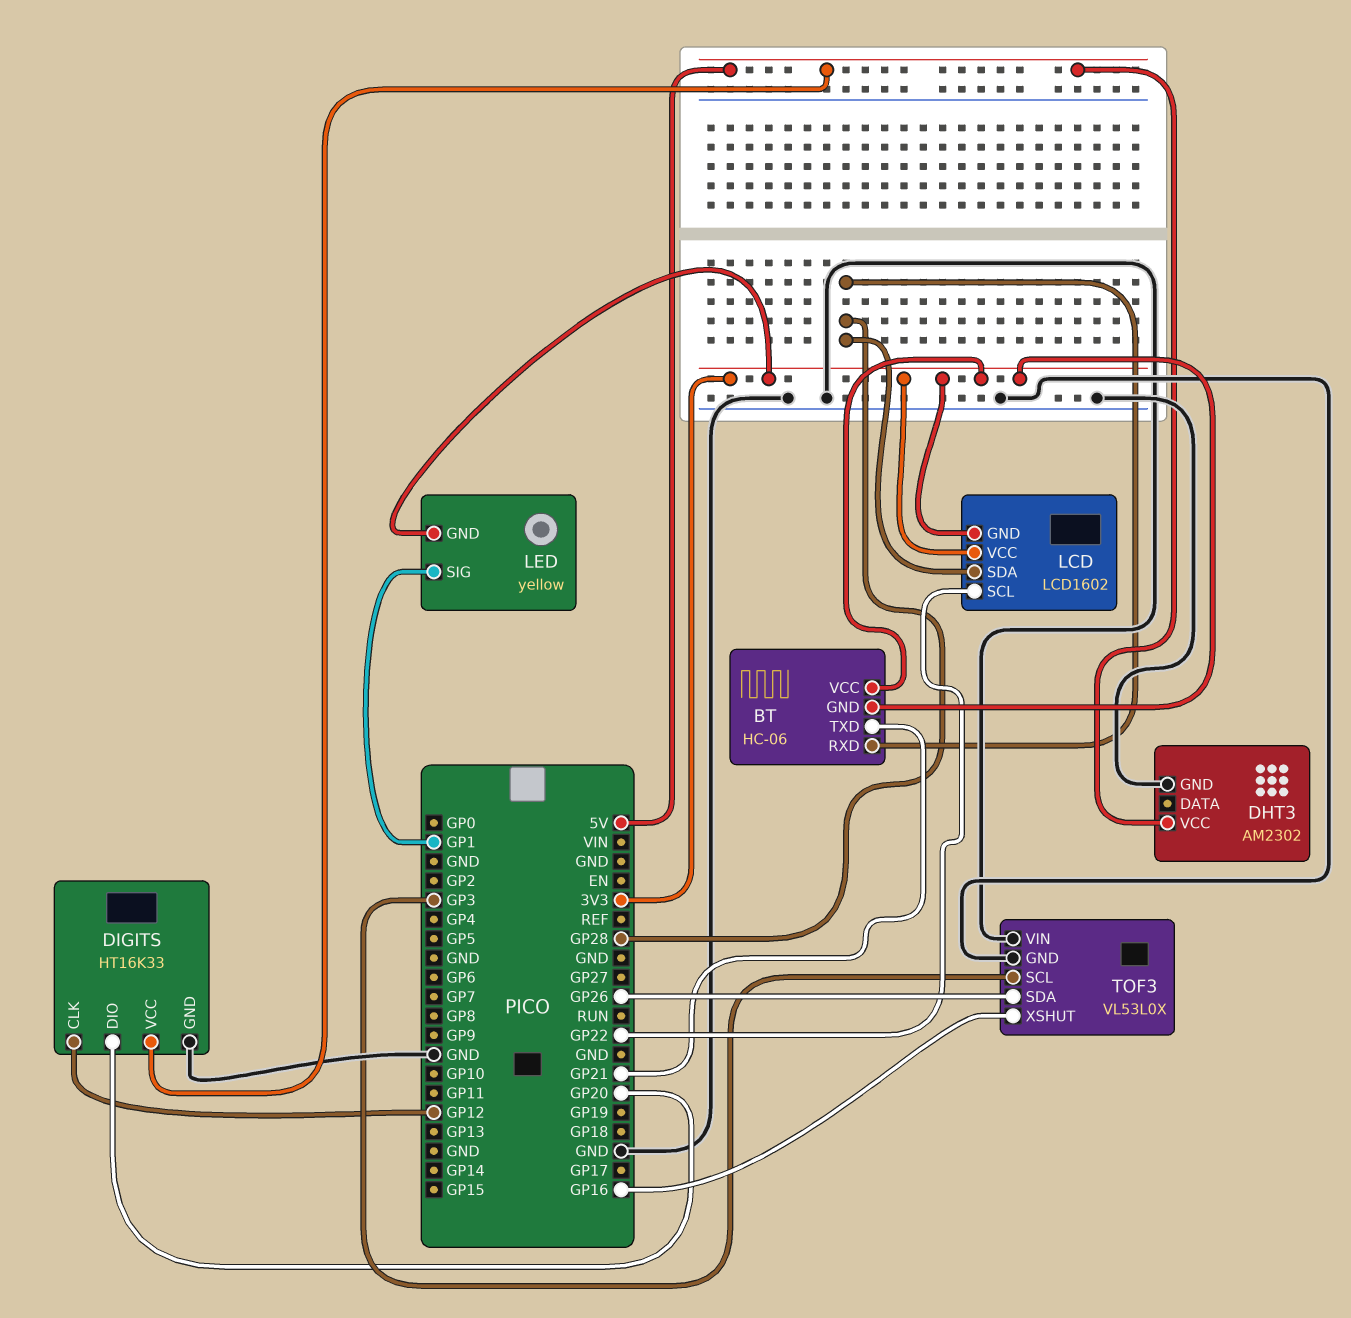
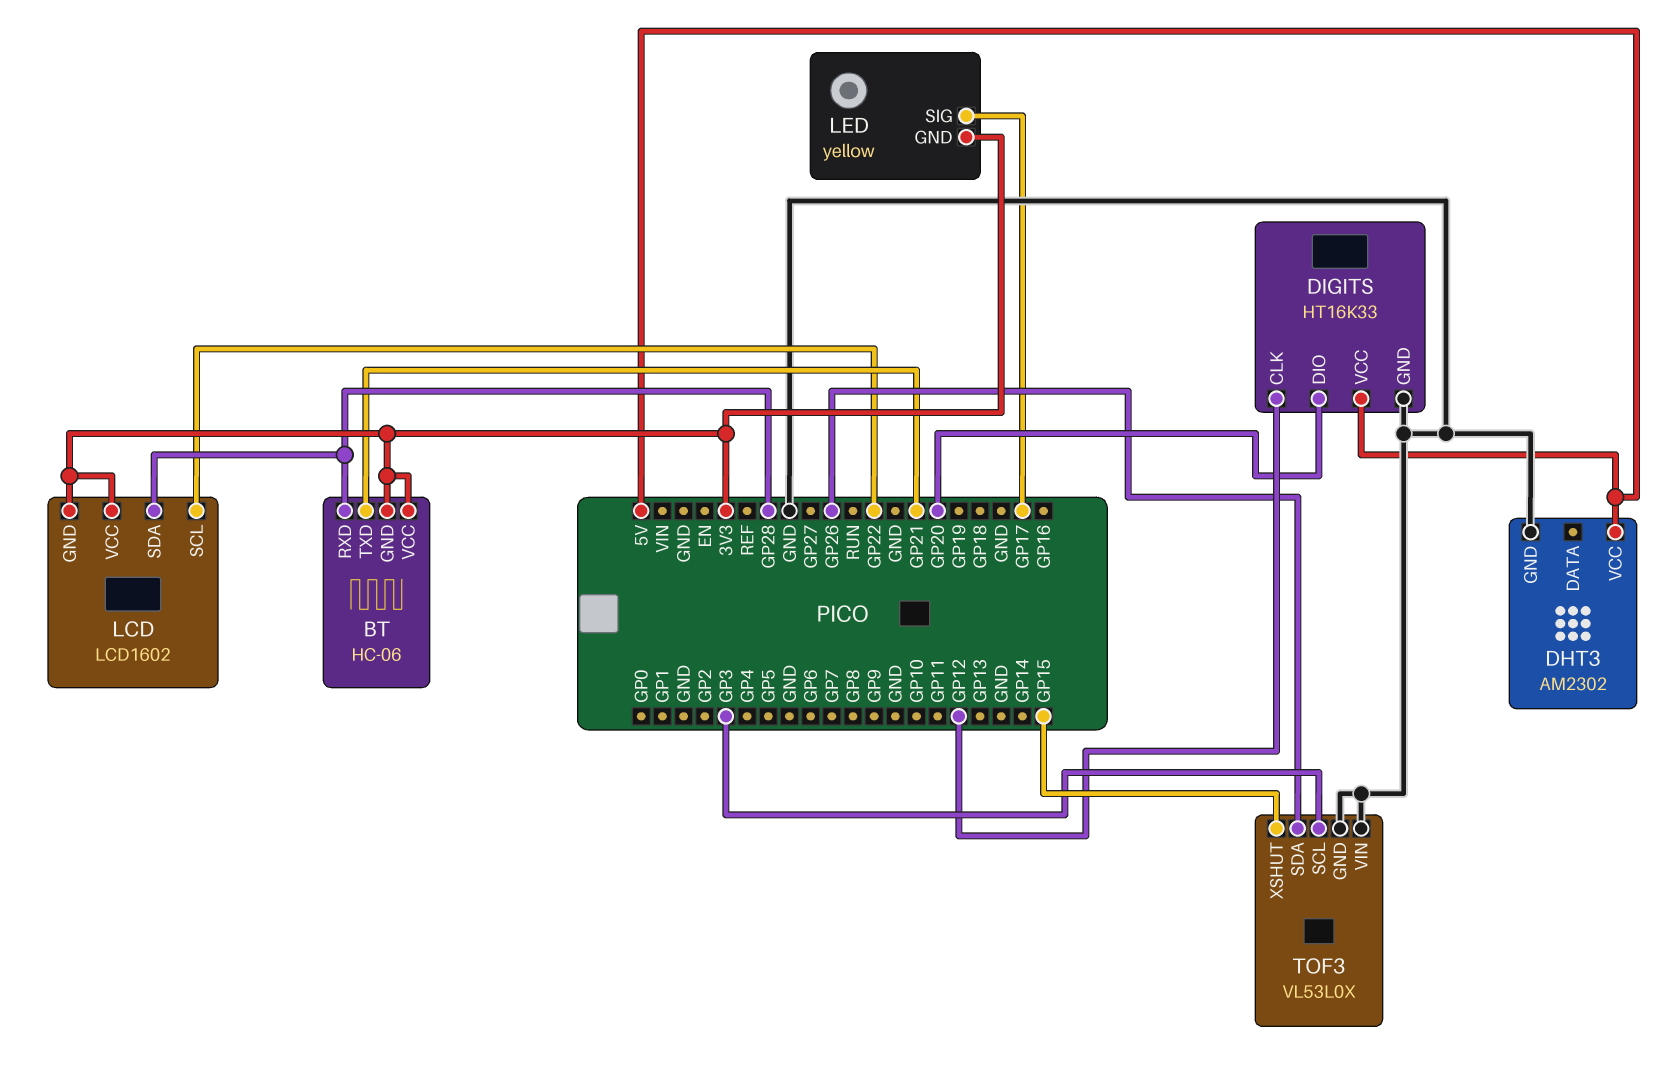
LED pin SIG: GP1 -> GP17
TOF3 pin XSHUT: GP16 -> GP15

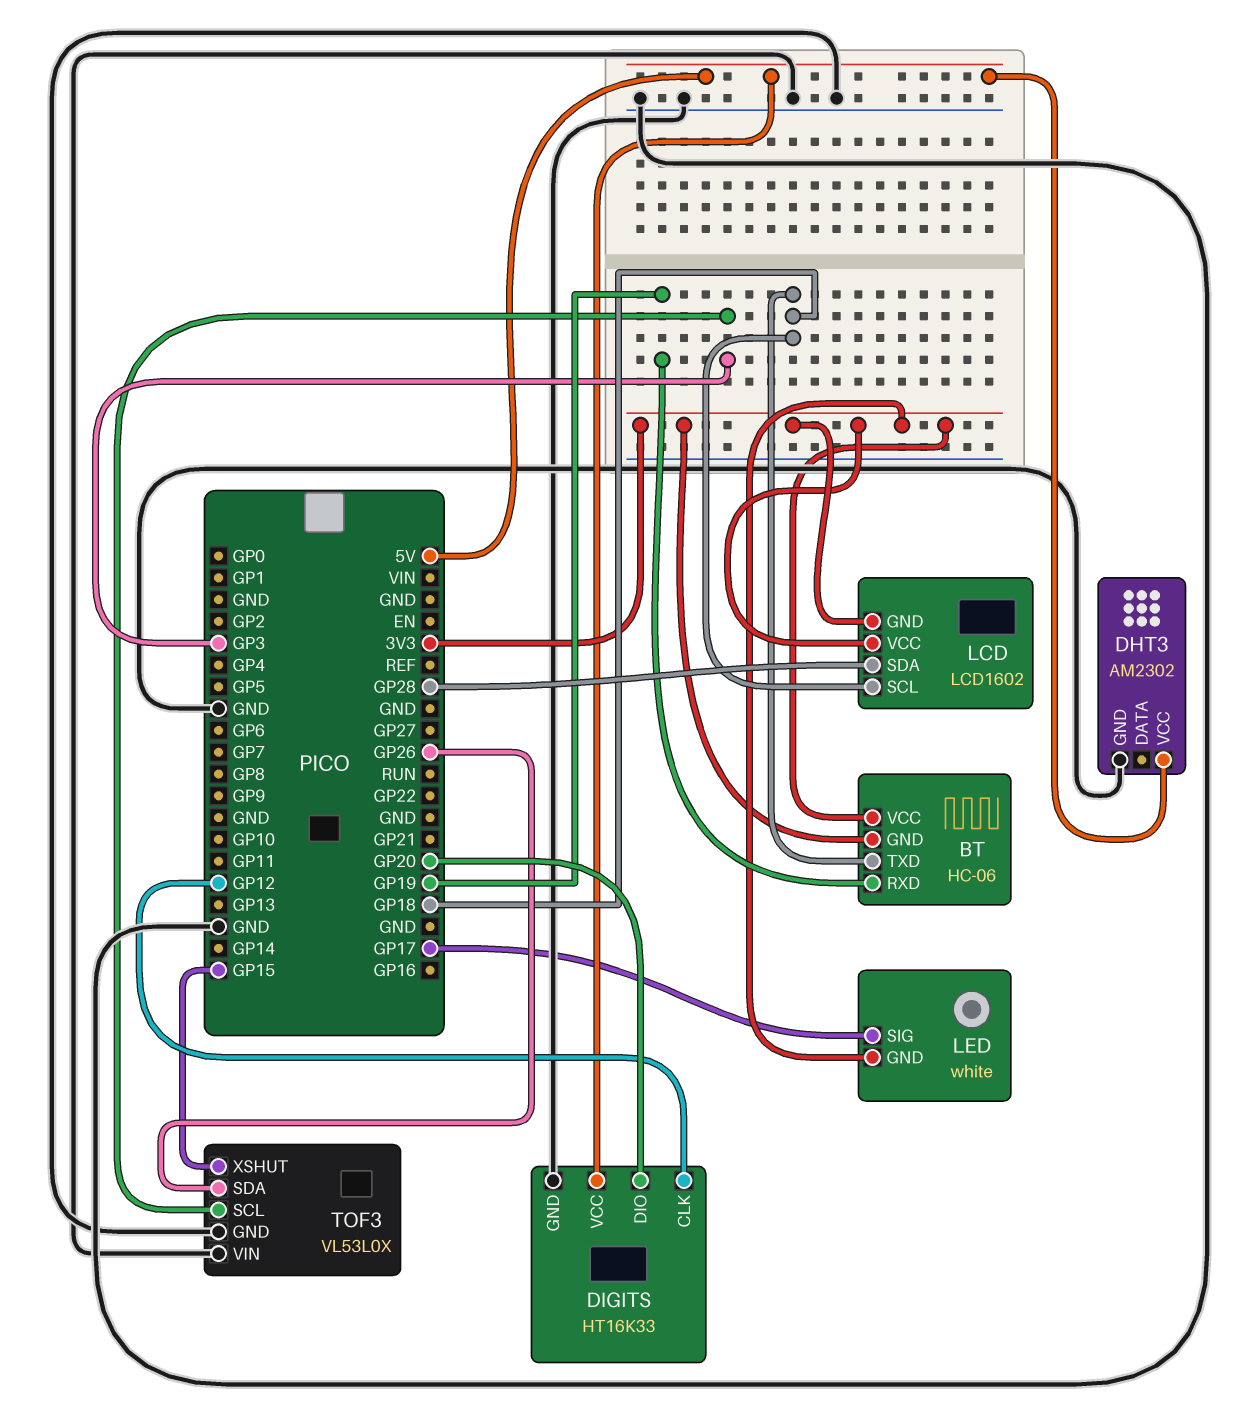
BT pin RXD: GP28 -> GP19
BT pin TXD: GP21 -> GP18
LCD pin SCL: GP22 -> GP18
LED: yellow -> white

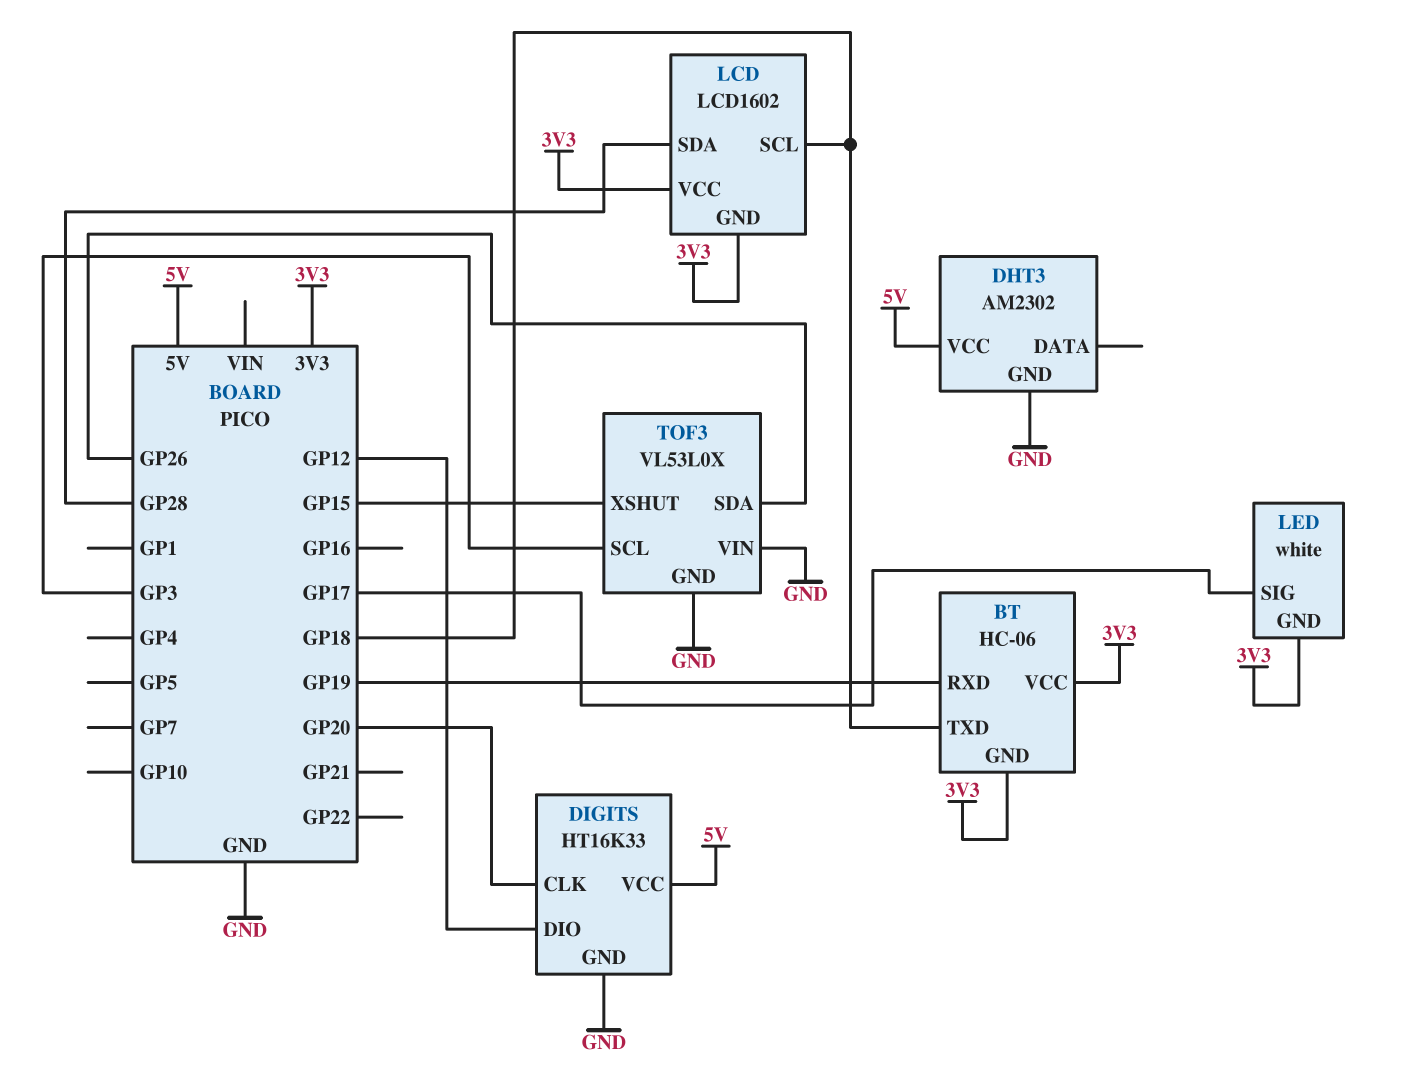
DIGITS pin CLK: GP12 -> GP20
DIGITS pin DIO: GP20 -> GP12

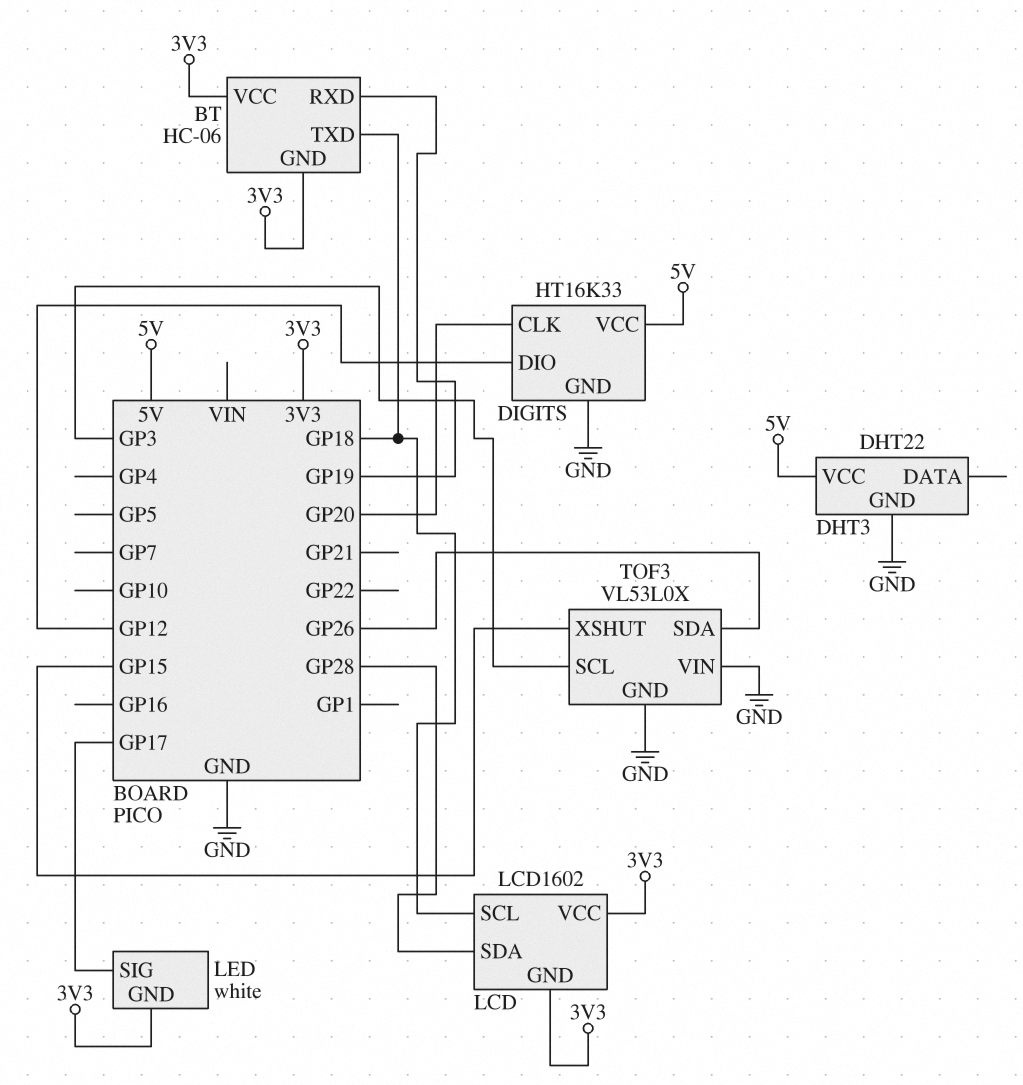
DHT3: AM2302 -> DHT22

